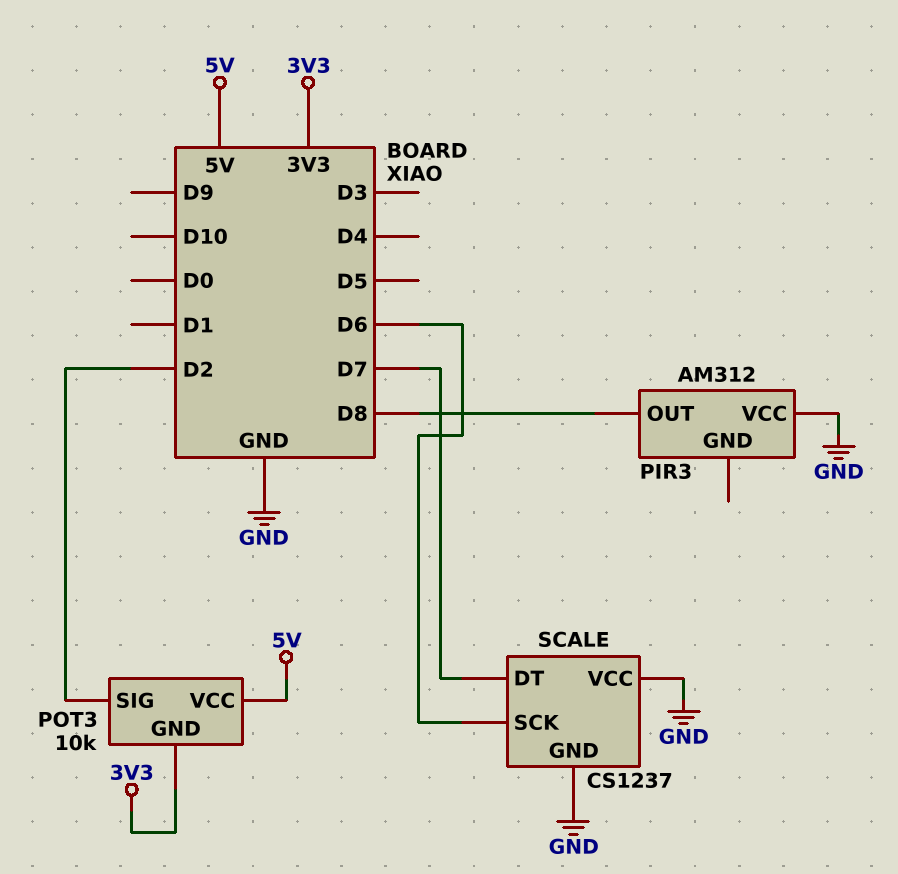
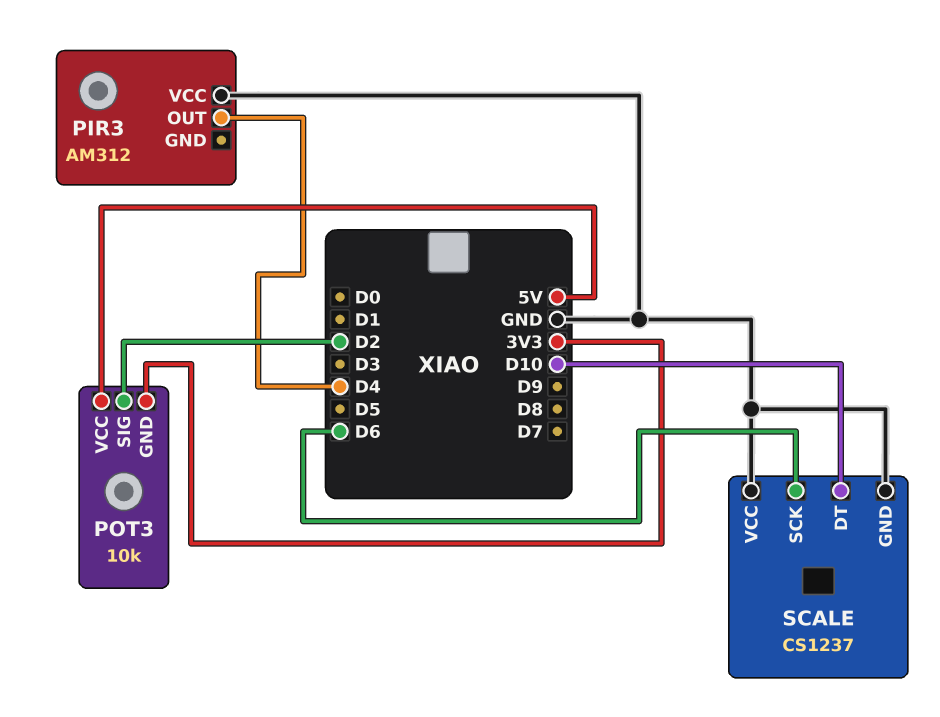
PIR3 pin OUT: D8 -> D4
SCALE pin DT: D7 -> D10

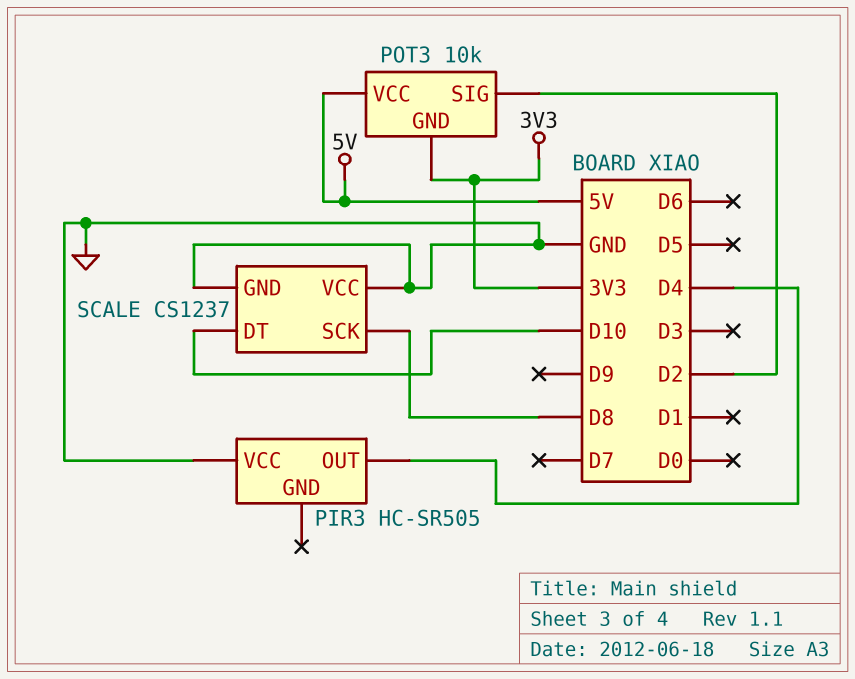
PIR3: AM312 -> HC-SR505
SCALE pin SCK: D6 -> D8

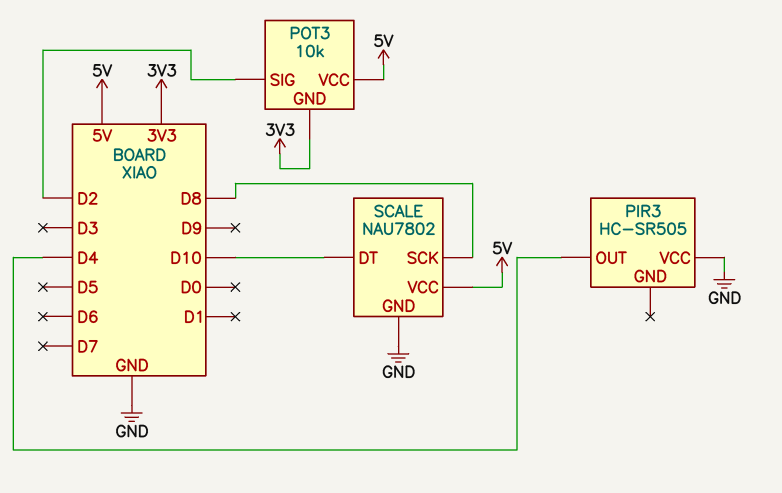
SCALE: CS1237 -> NAU7802
SCALE pin VCC: GND -> 5V

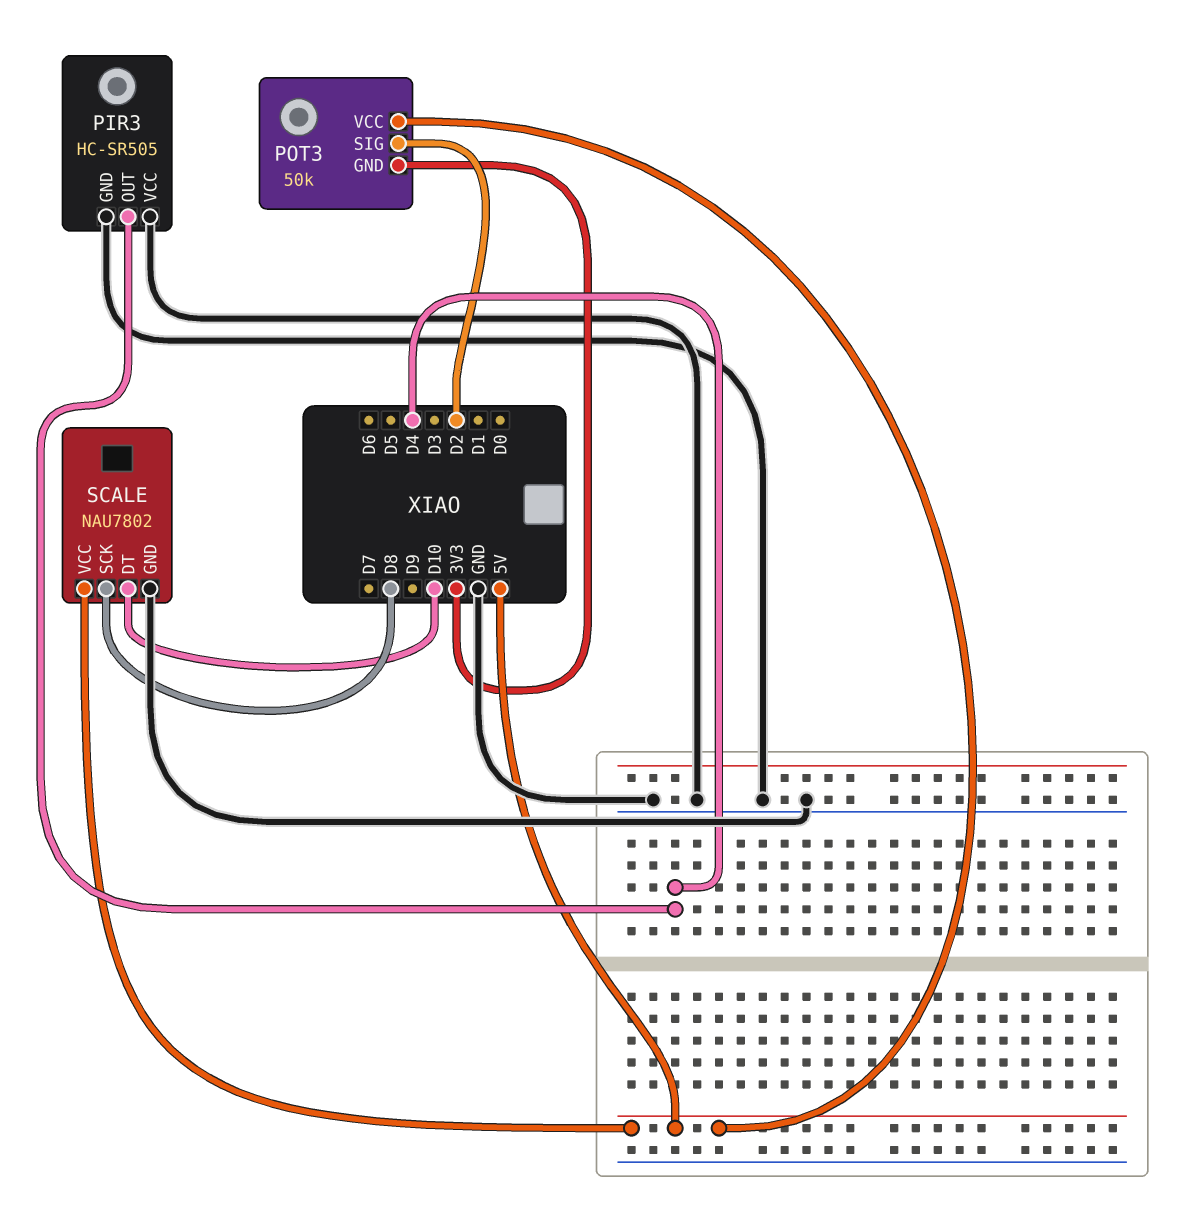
PIR3 pin GND: none -> GND
POT3: 10k -> 50k

